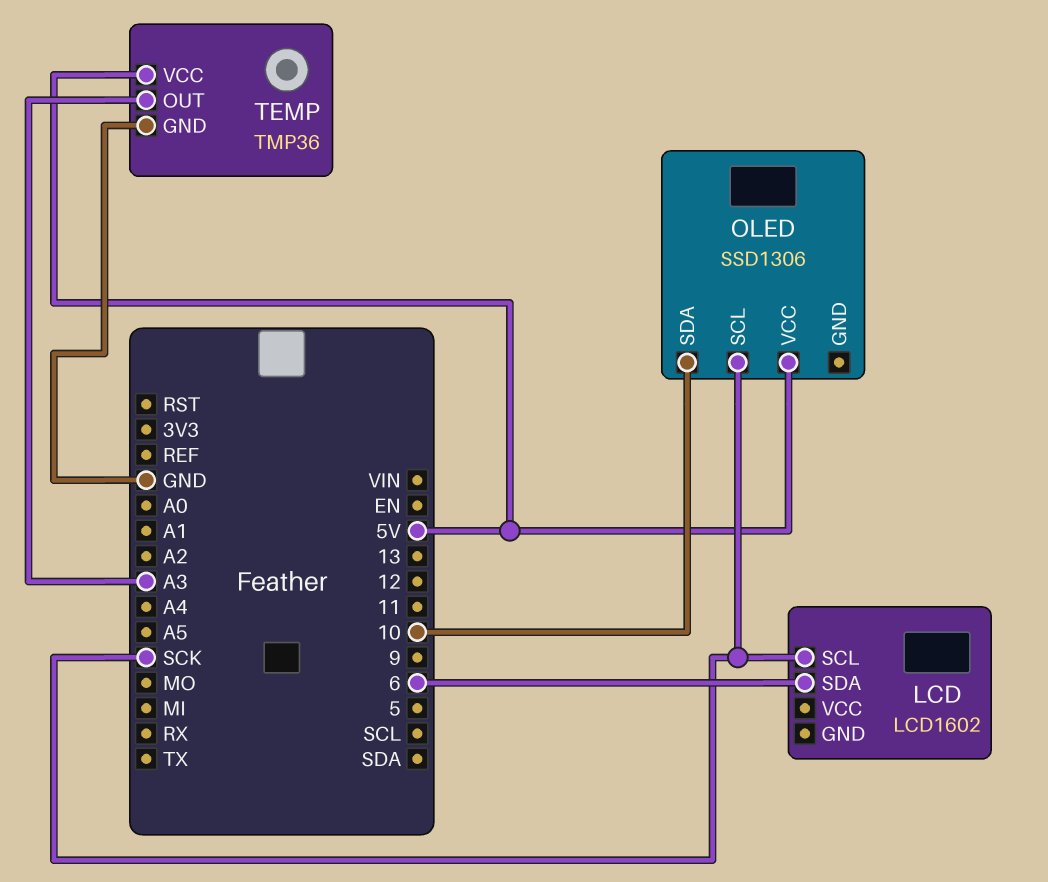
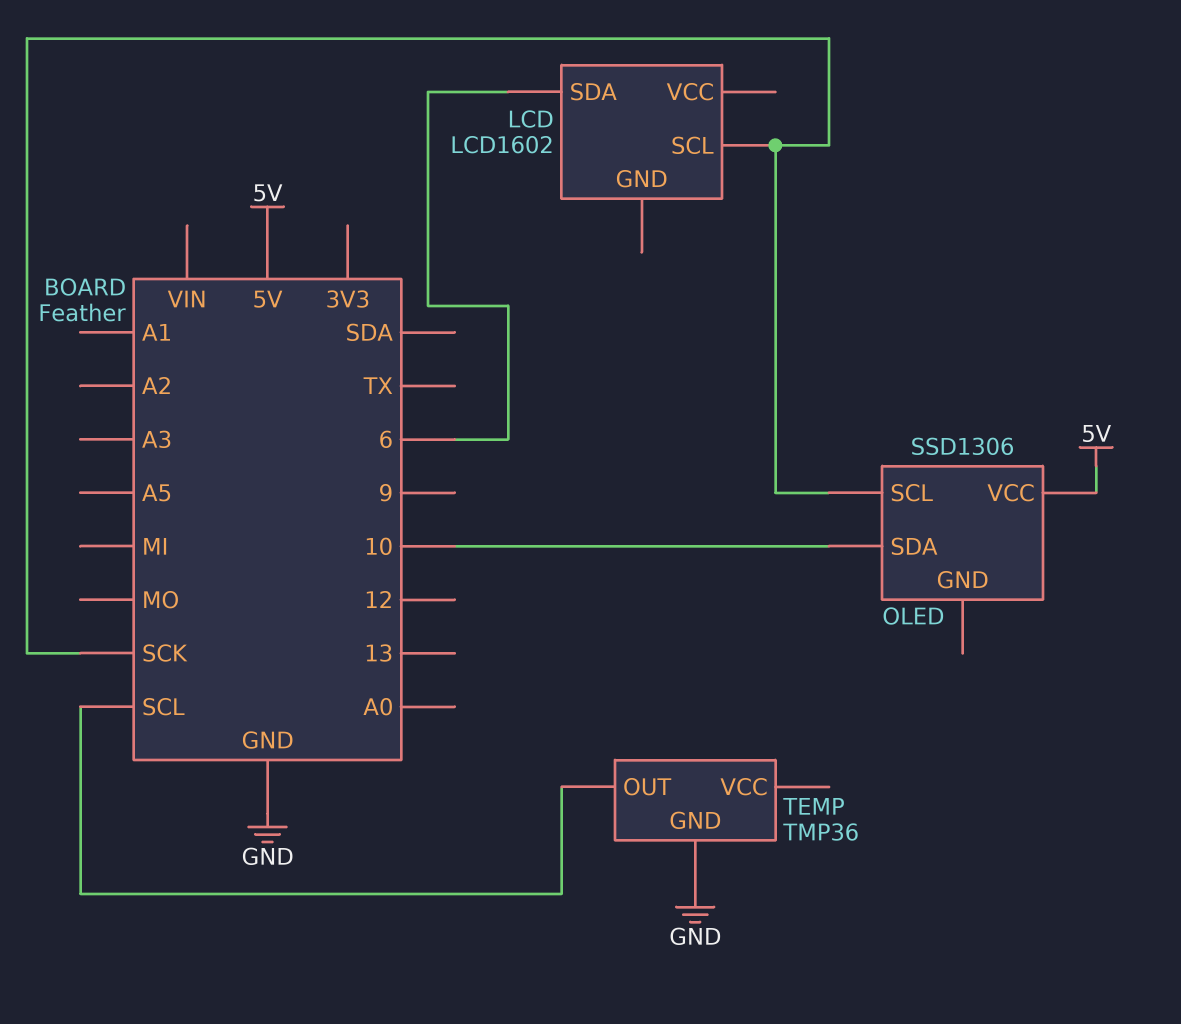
TEMP pin OUT: A3 -> SCL
TEMP pin VCC: 5V -> none

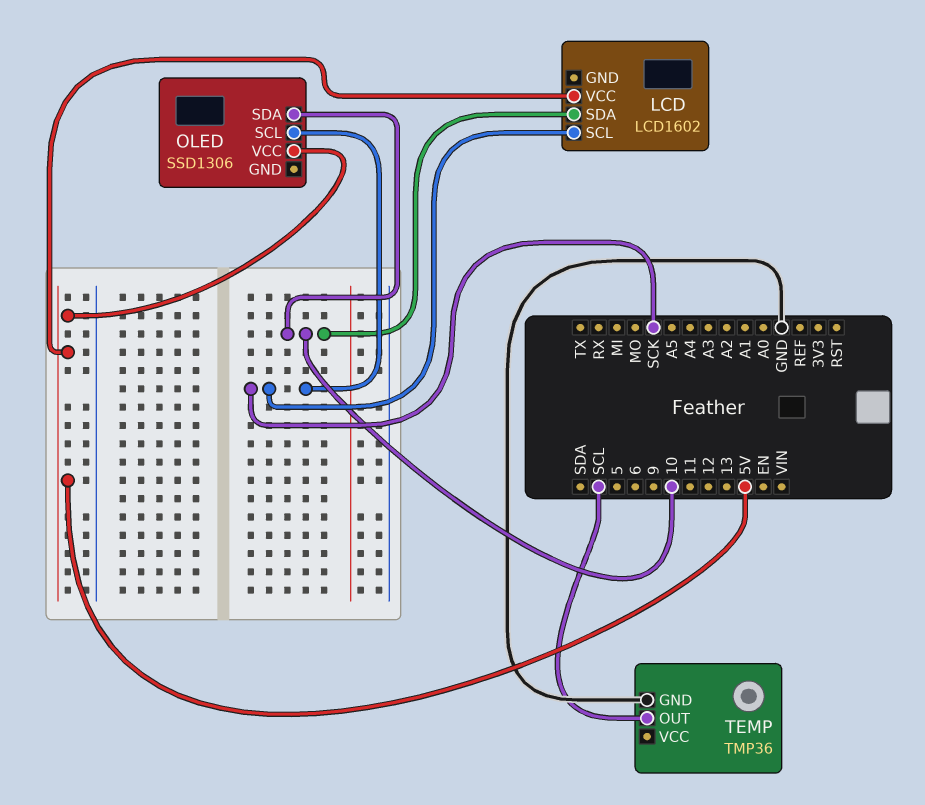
LCD pin SDA: 6 -> 10
LCD pin VCC: none -> 5V

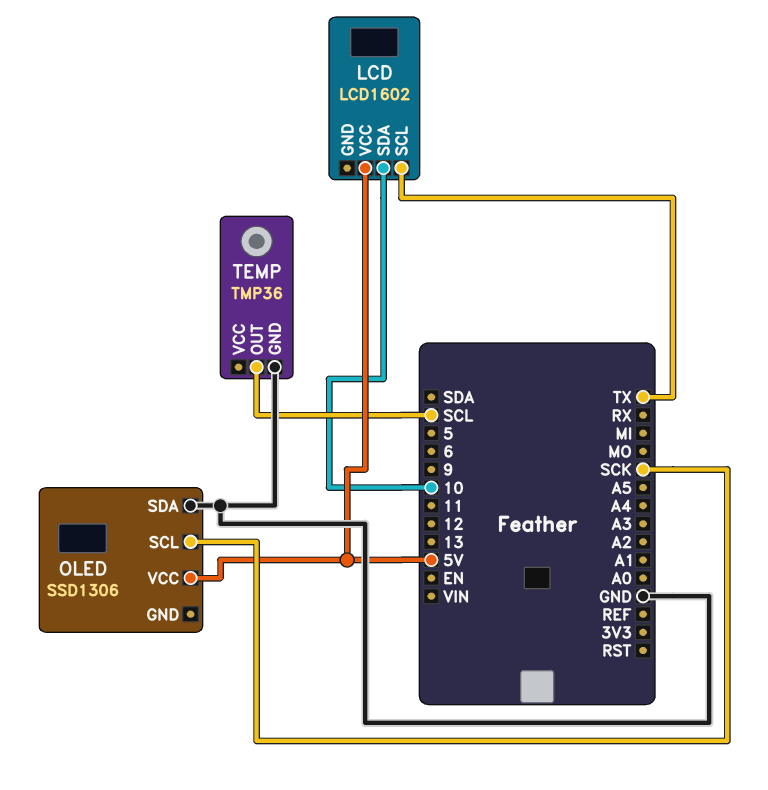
LCD pin SCL: SCK -> TX
OLED pin SDA: 10 -> GND

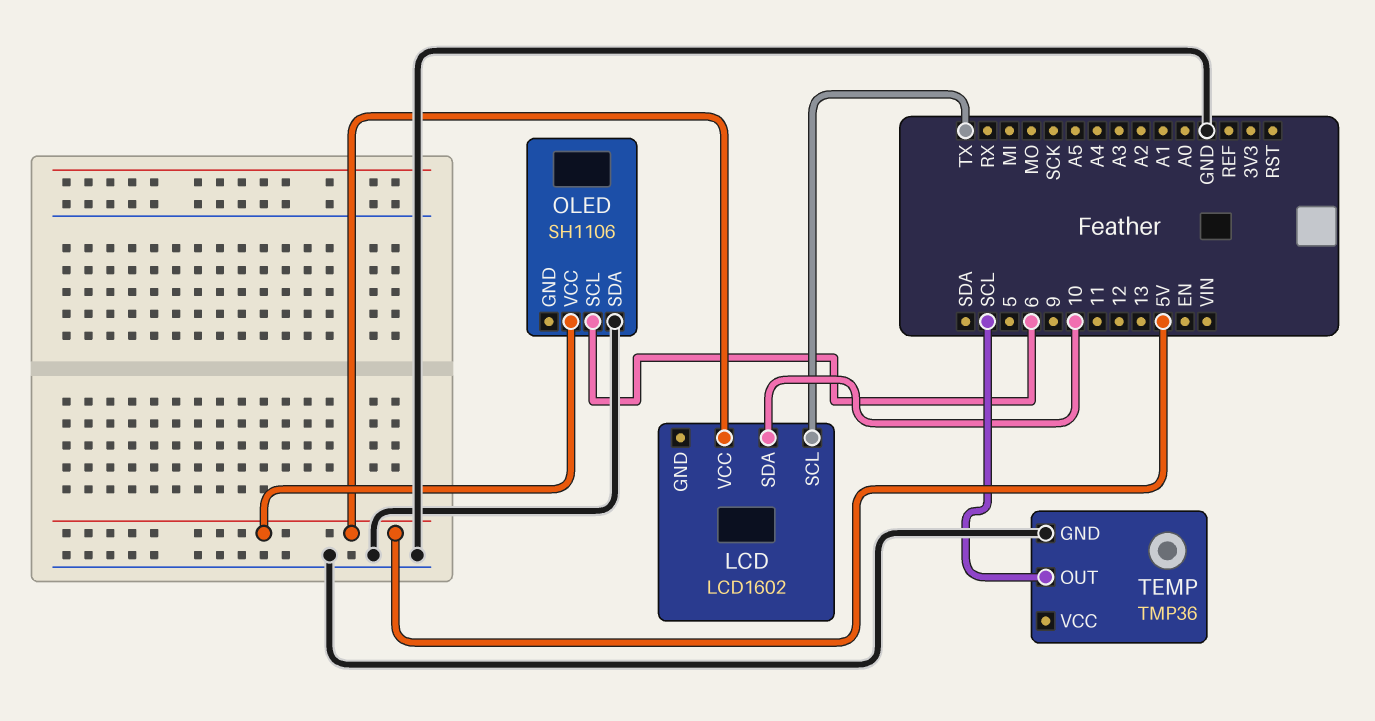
OLED: SSD1306 -> SH1106
OLED pin SCL: SCK -> 6

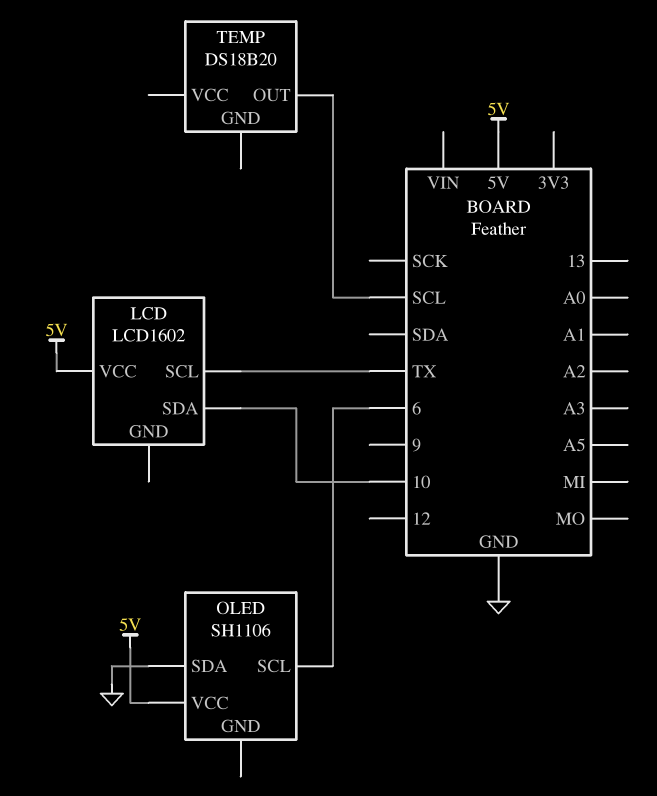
TEMP: TMP36 -> DS18B20
TEMP pin GND: GND -> none

